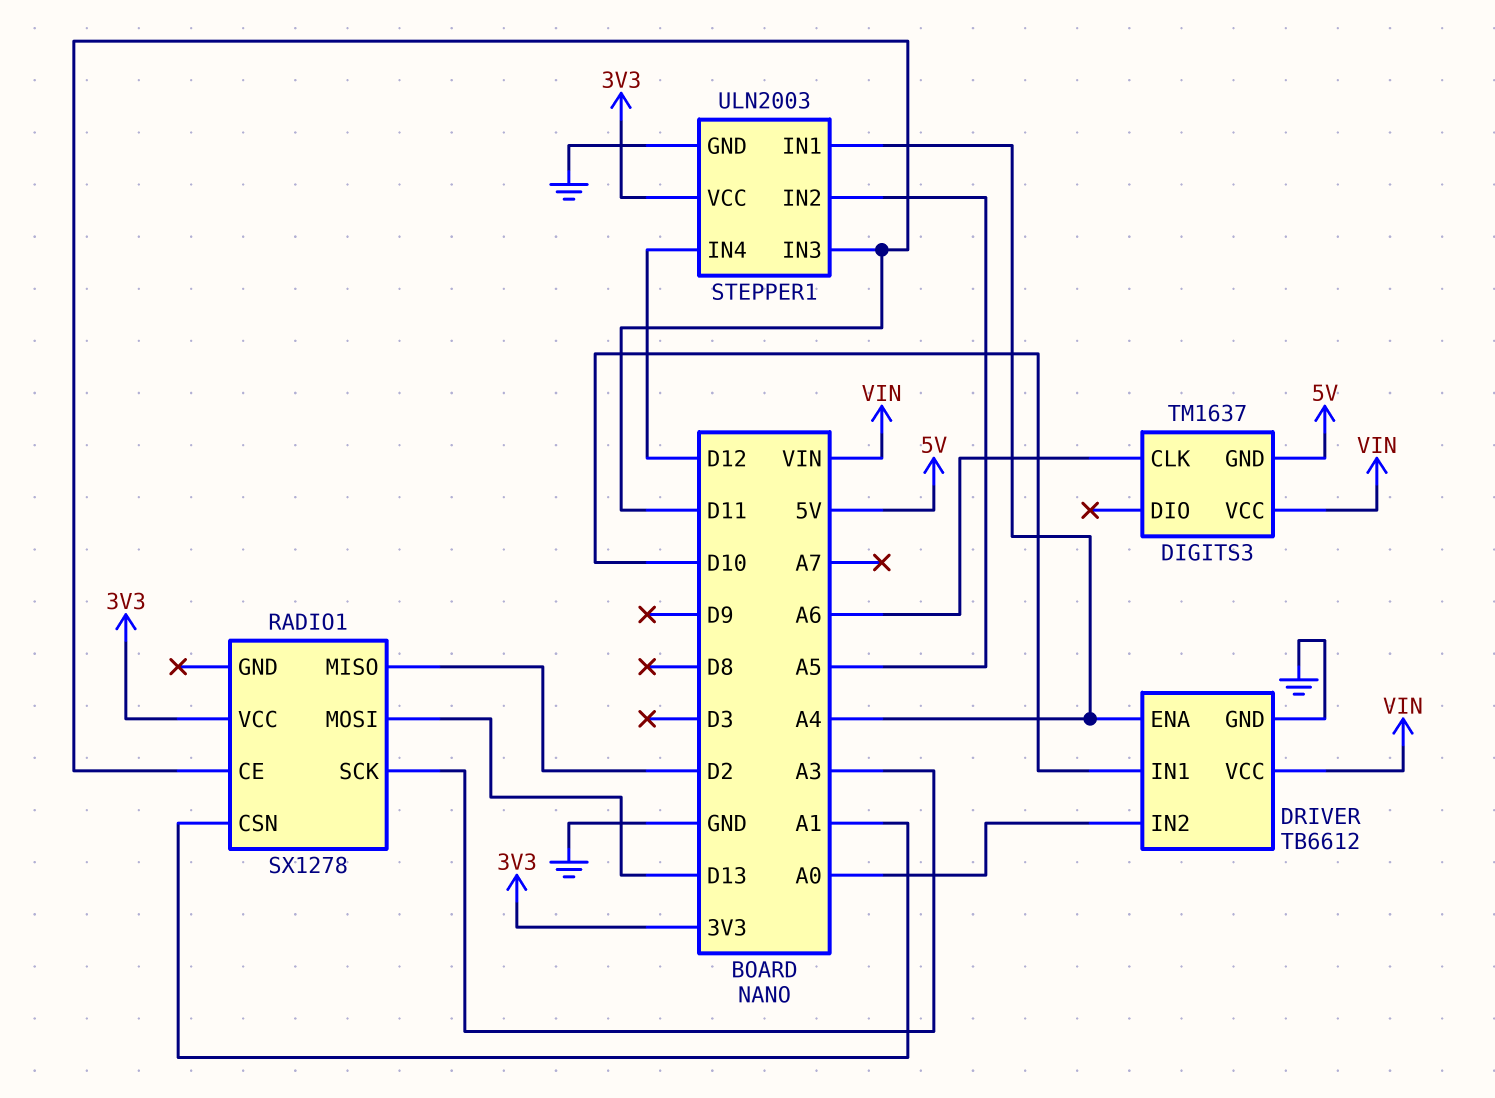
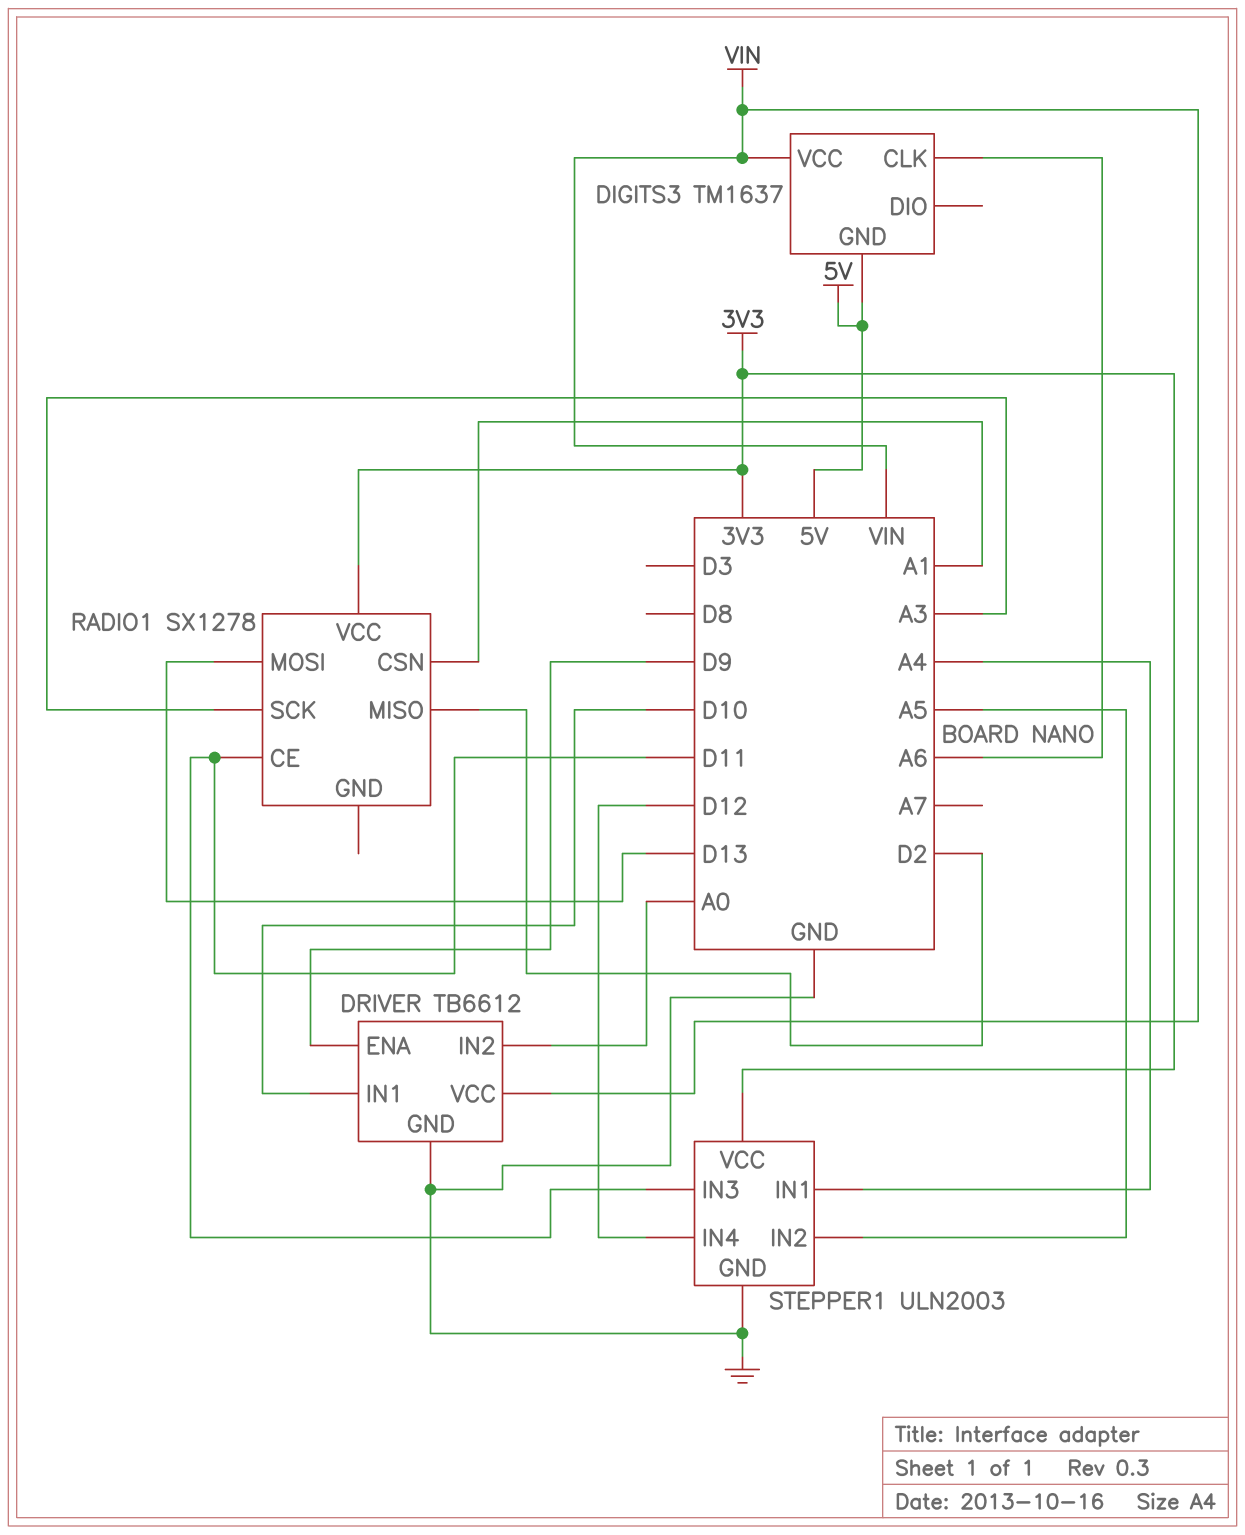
DRIVER pin ENA: A4 -> D9

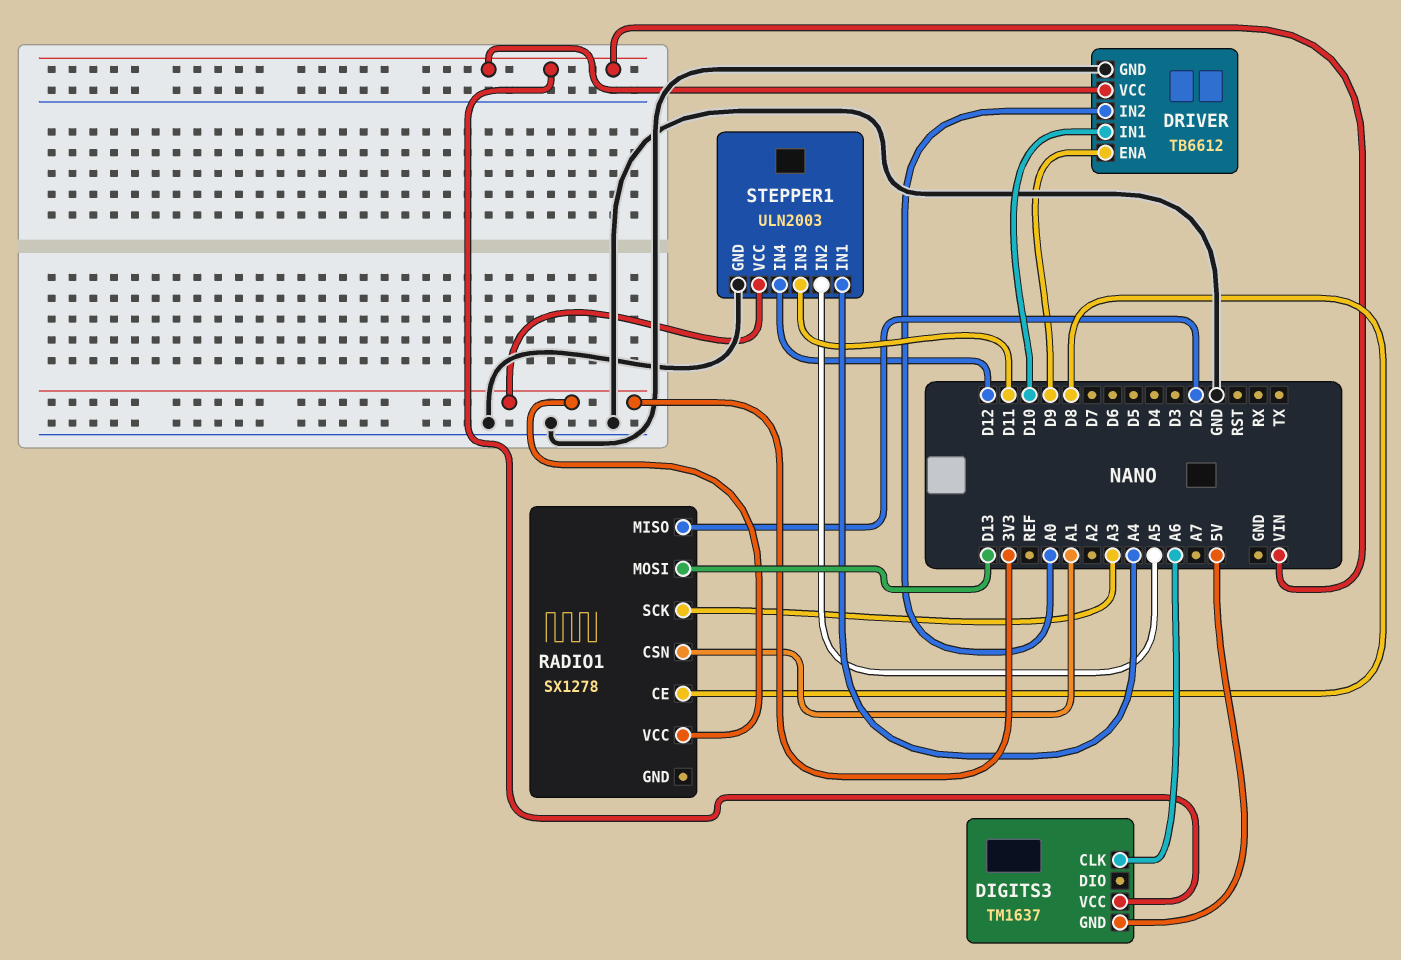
RADIO1 pin CE: D11 -> D8

